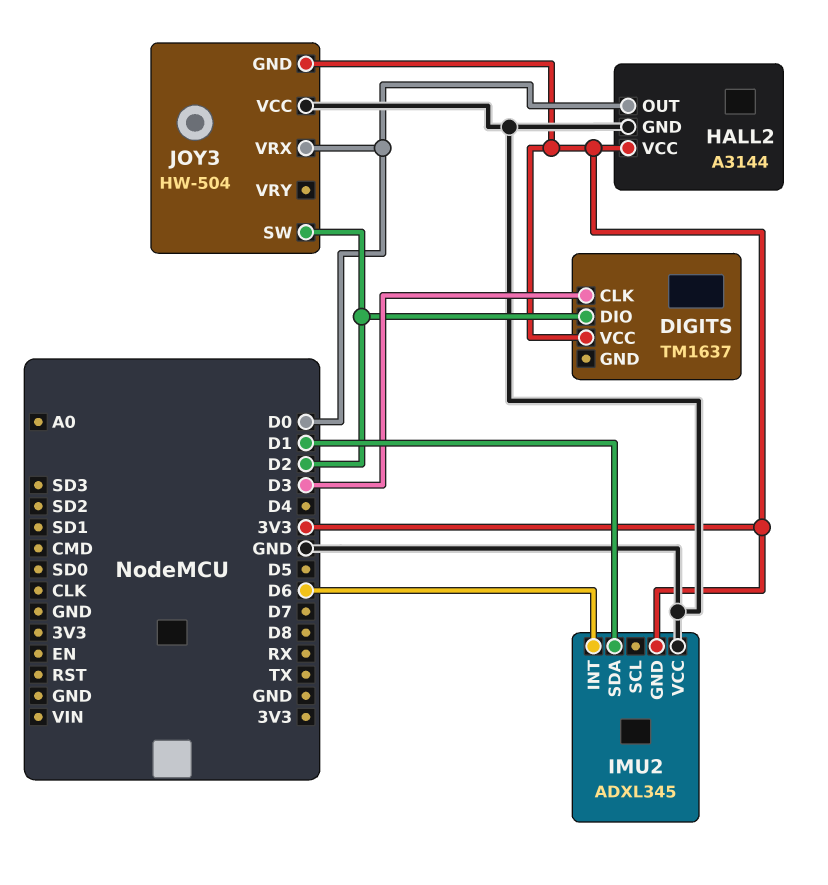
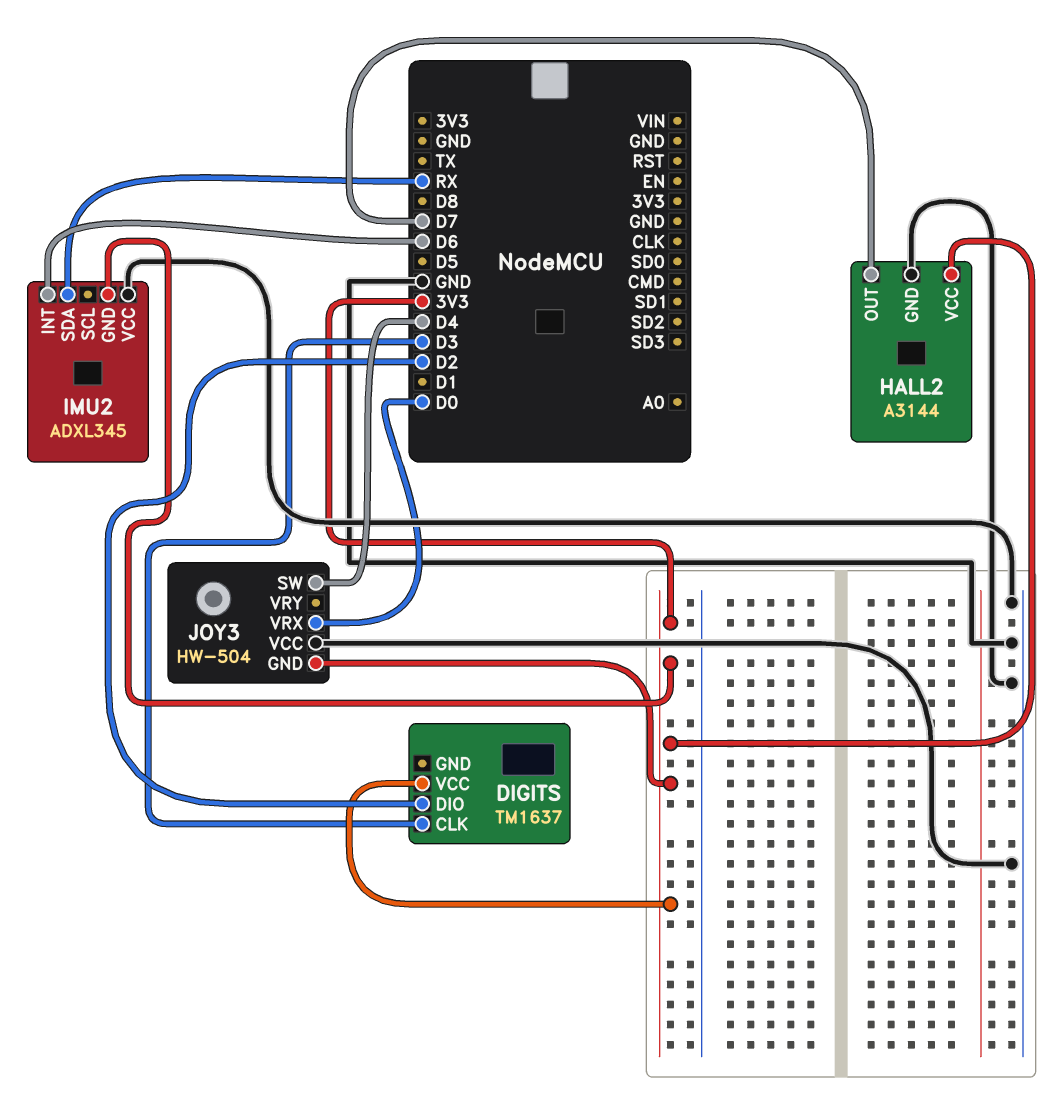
HALL2 pin OUT: D0 -> D7
IMU2 pin SDA: D1 -> RX
JOY3 pin SW: D2 -> D4

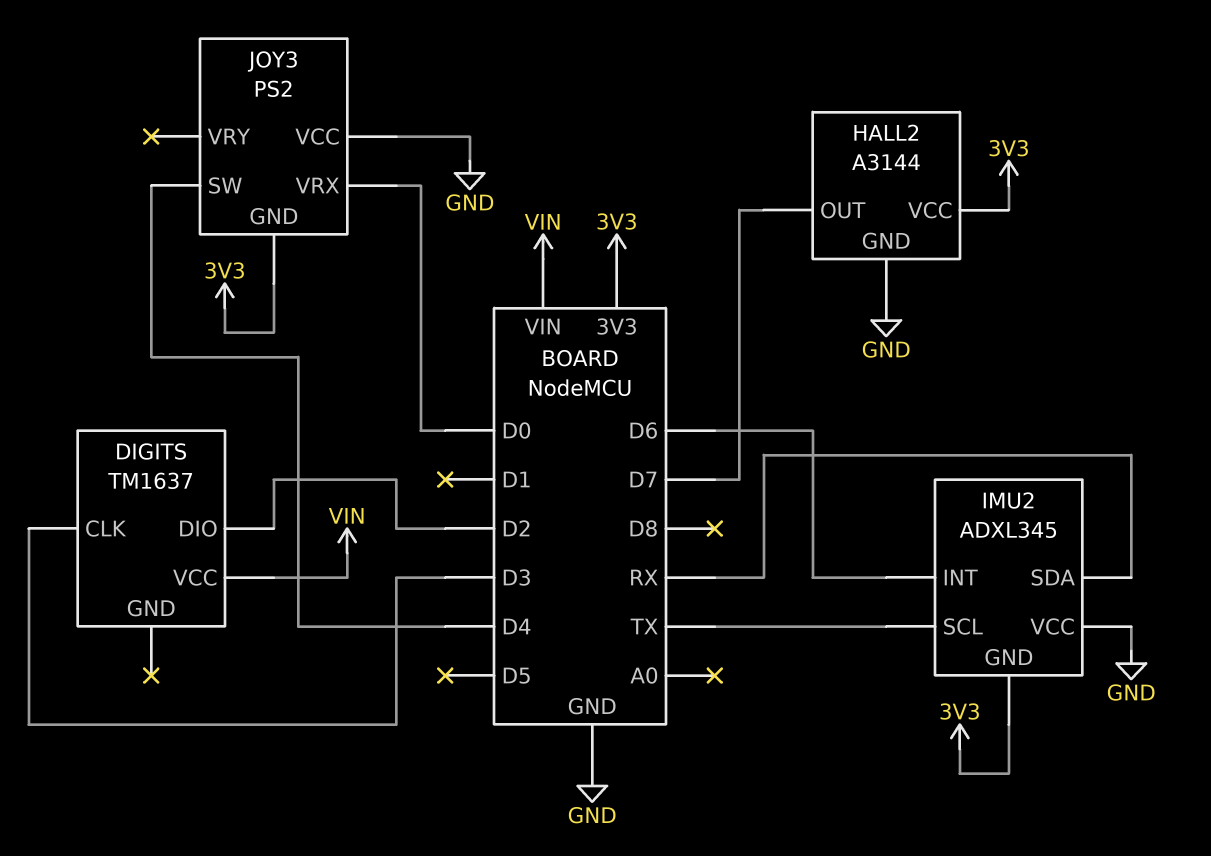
DIGITS pin VCC: 3V3 -> VIN
IMU2 pin SCL: none -> TX
JOY3: HW-504 -> PS2

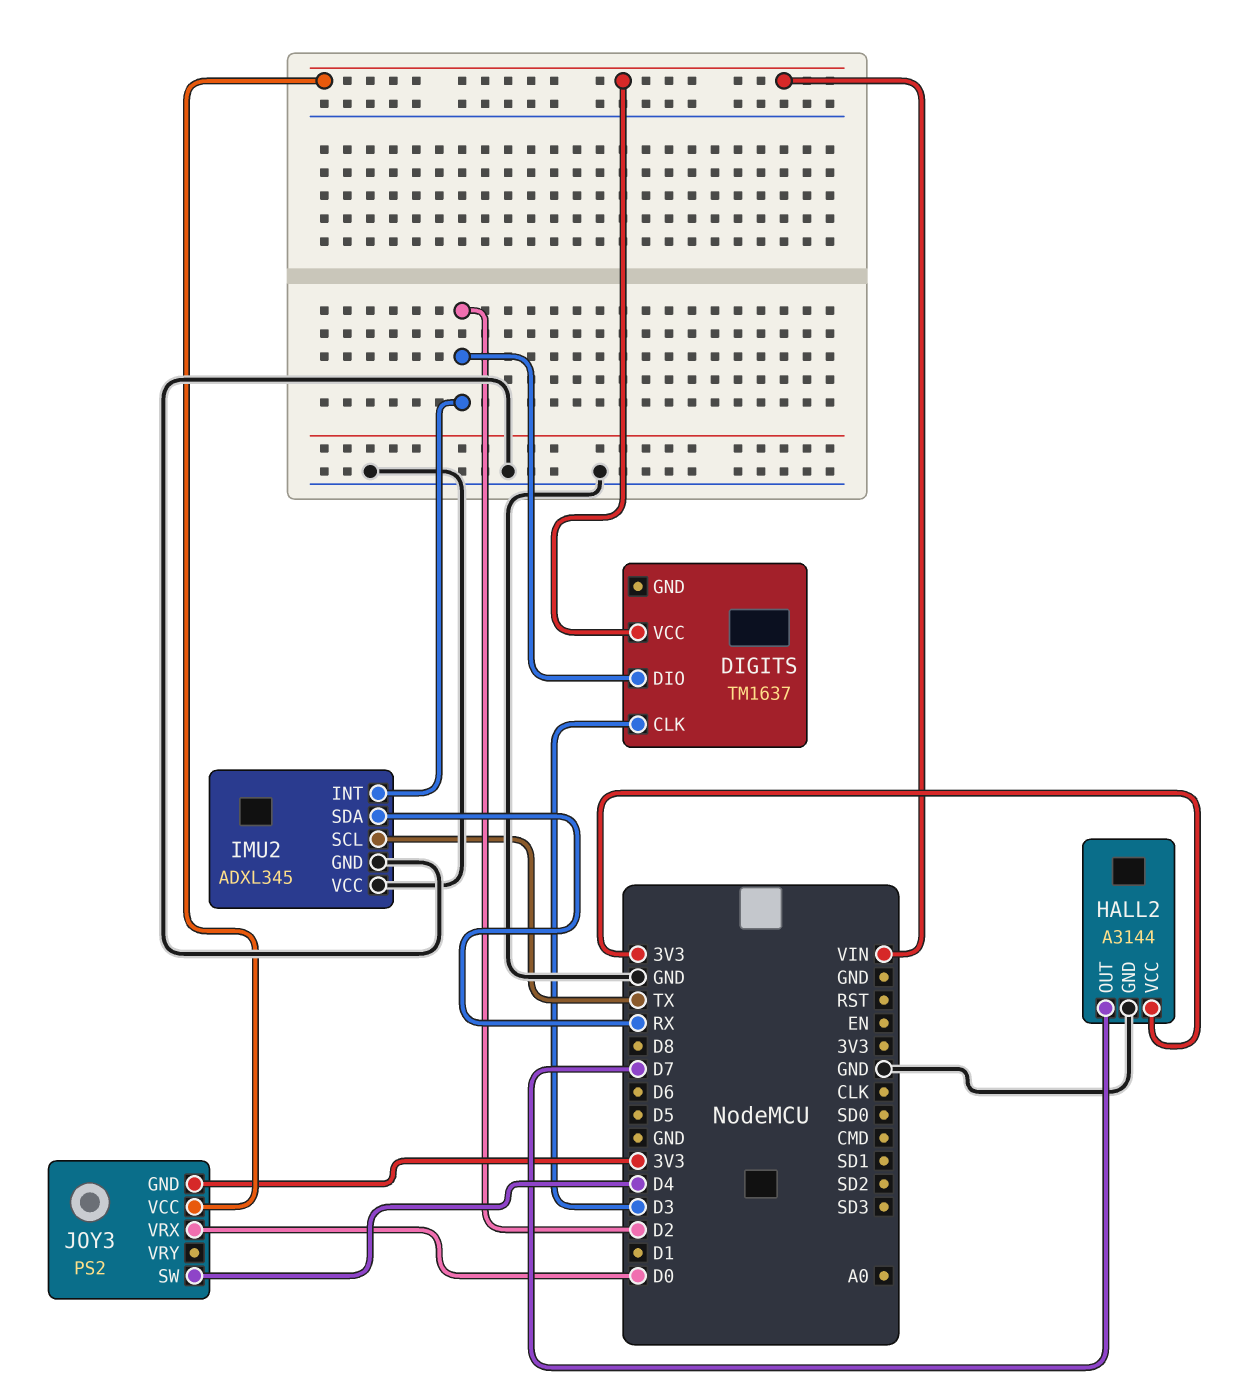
IMU2 pin GND: 3V3 -> GND
IMU2 pin INT: D6 -> D2
JOY3 pin VCC: GND -> VIN

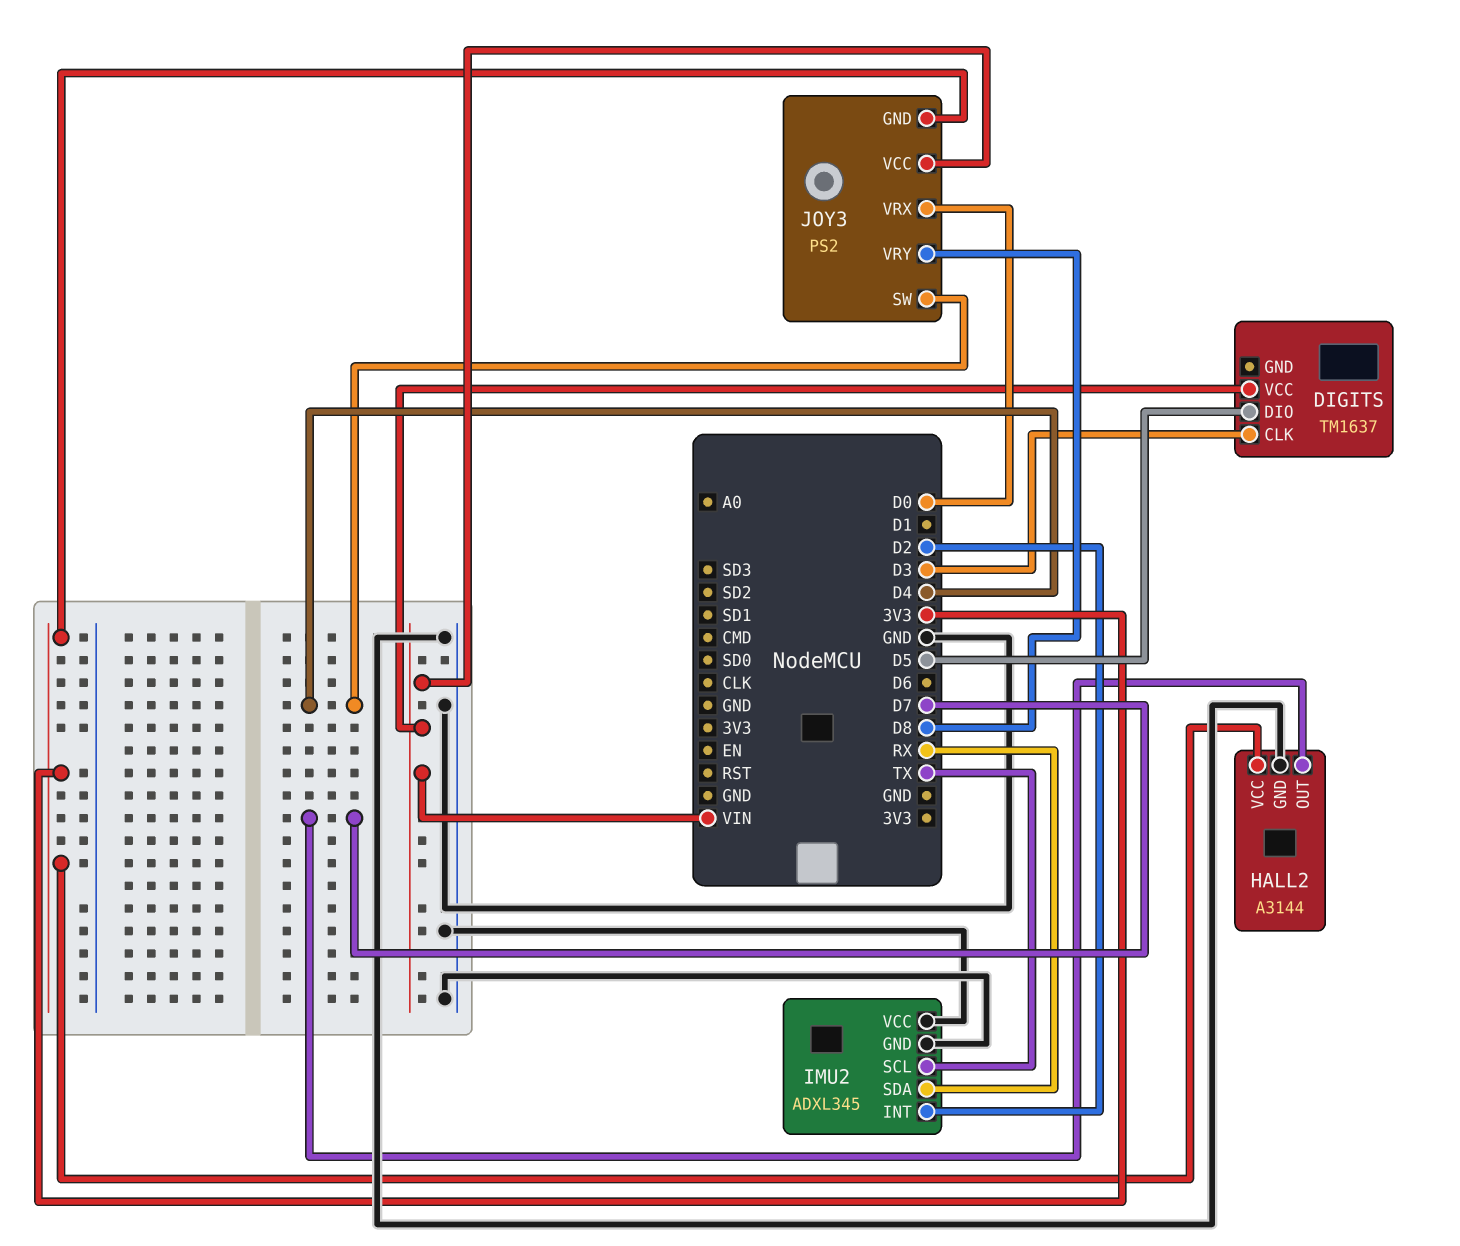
DIGITS pin DIO: D2 -> D5
JOY3 pin VRY: none -> D8

